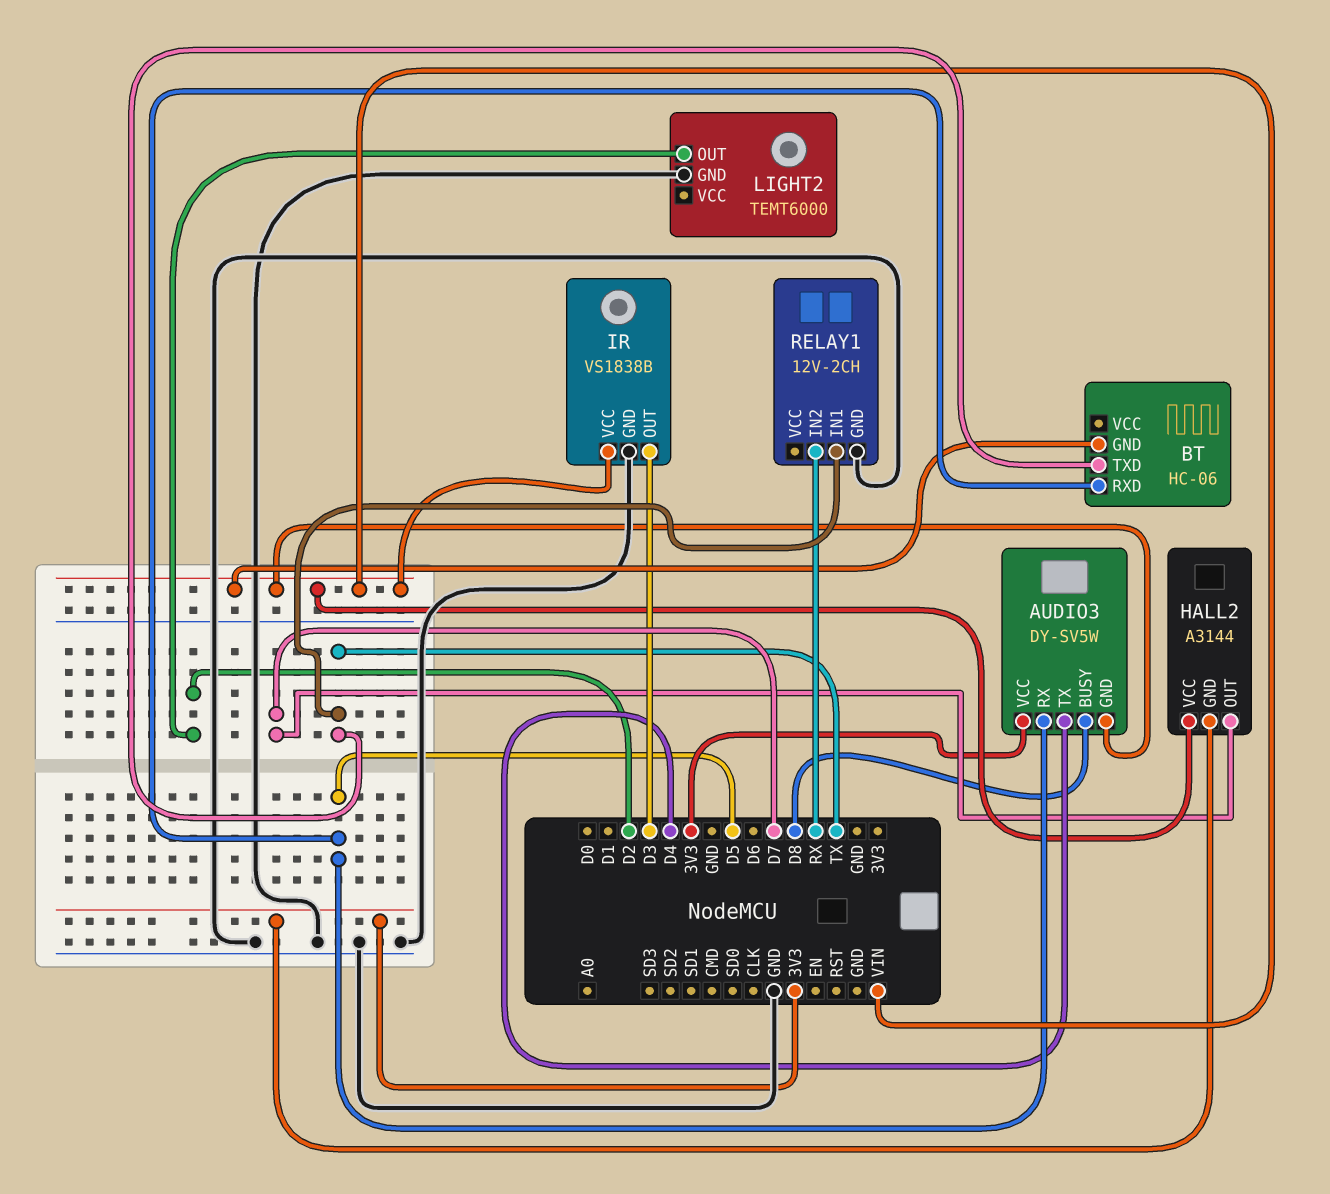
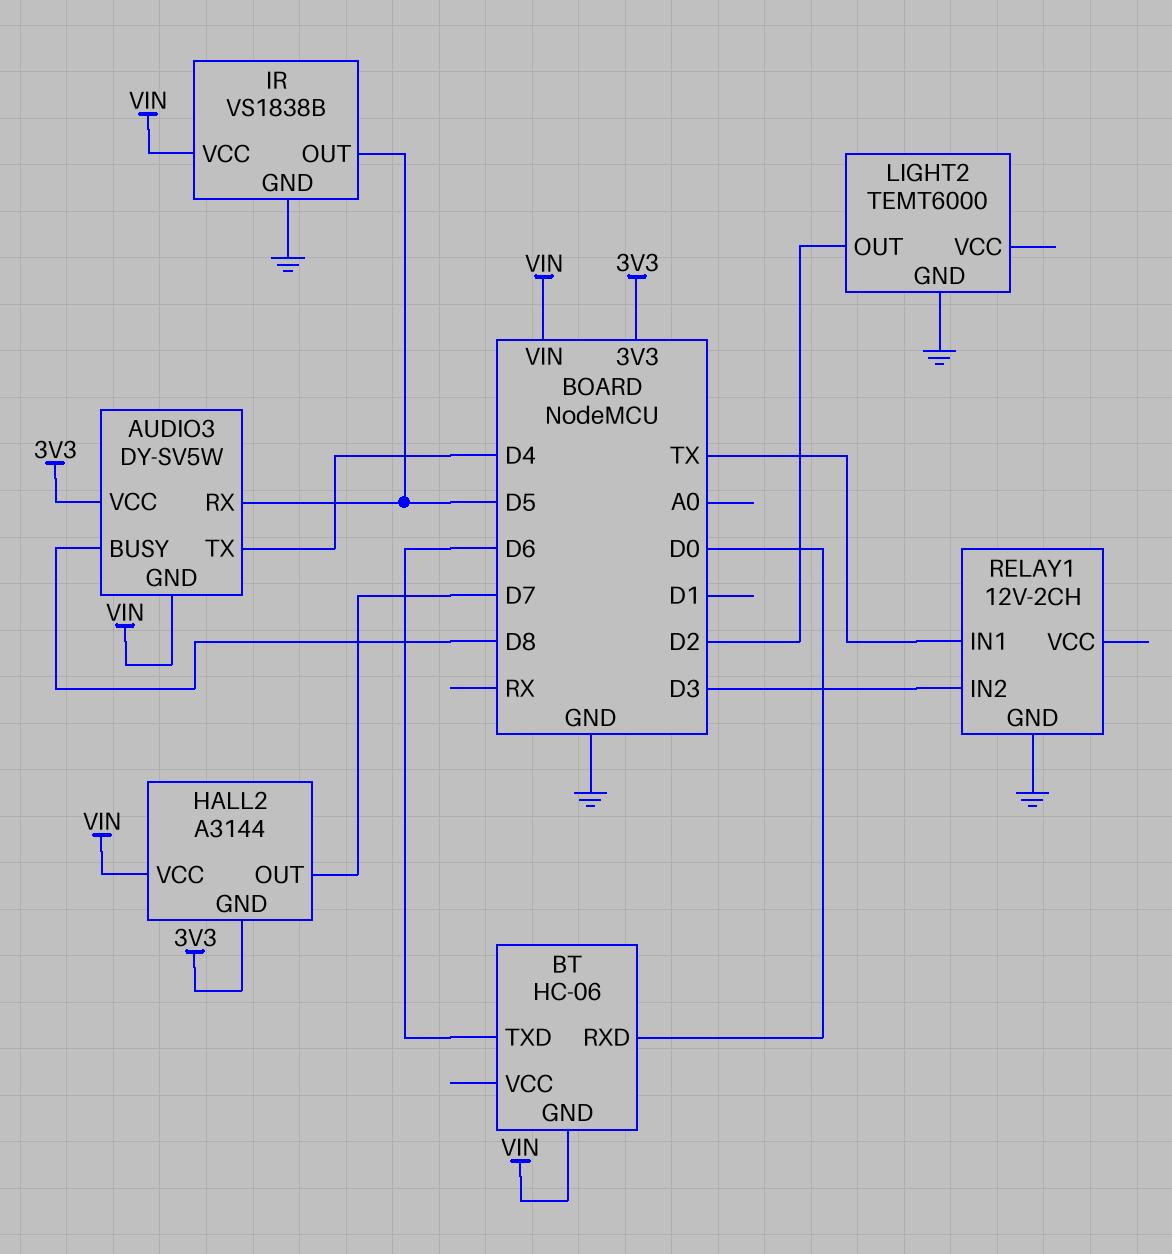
BT pin RXD: D5 -> D0
BT pin TXD: TX -> D6
IR pin OUT: D3 -> D5
RELAY1 pin IN2: RX -> D3

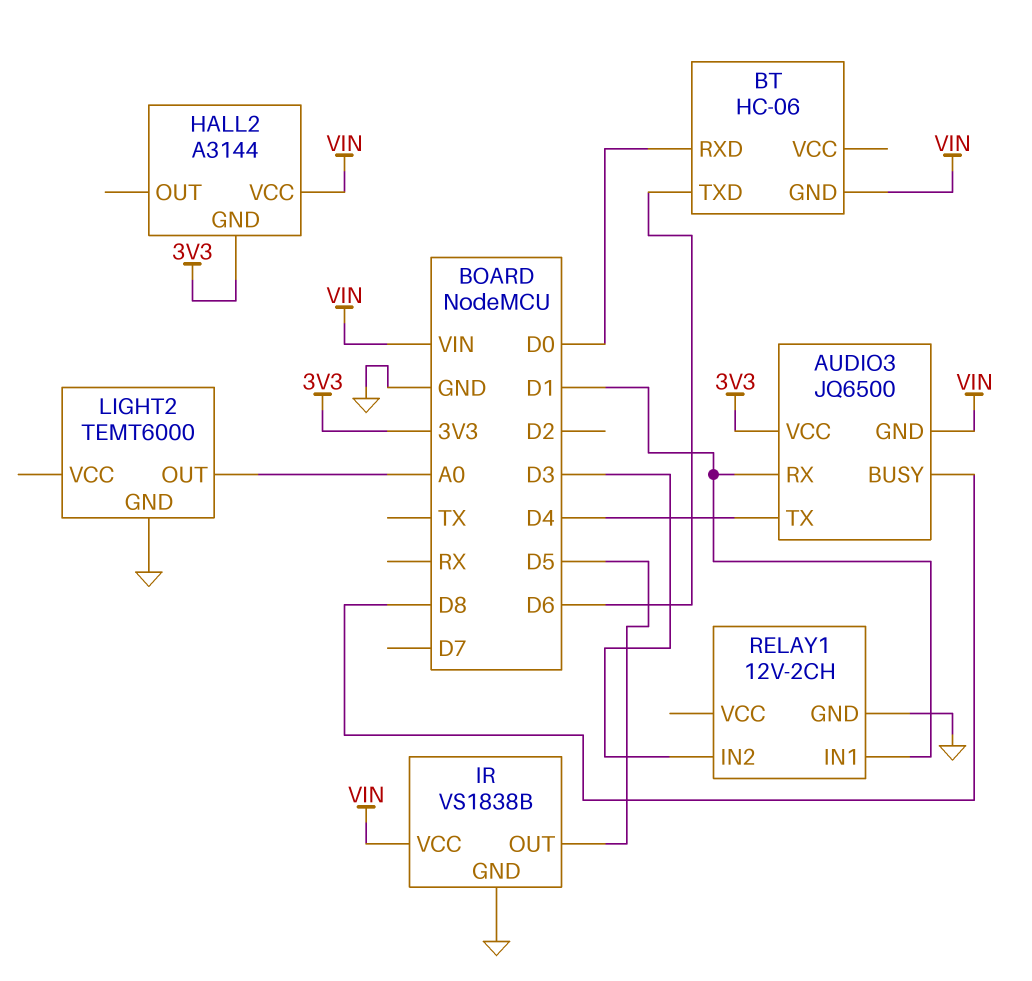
AUDIO3: DY-SV5W -> JQ6500
AUDIO3 pin RX: D5 -> D1
HALL2 pin OUT: D7 -> none
LIGHT2 pin OUT: D2 -> A0
RELAY1 pin IN1: TX -> D1

